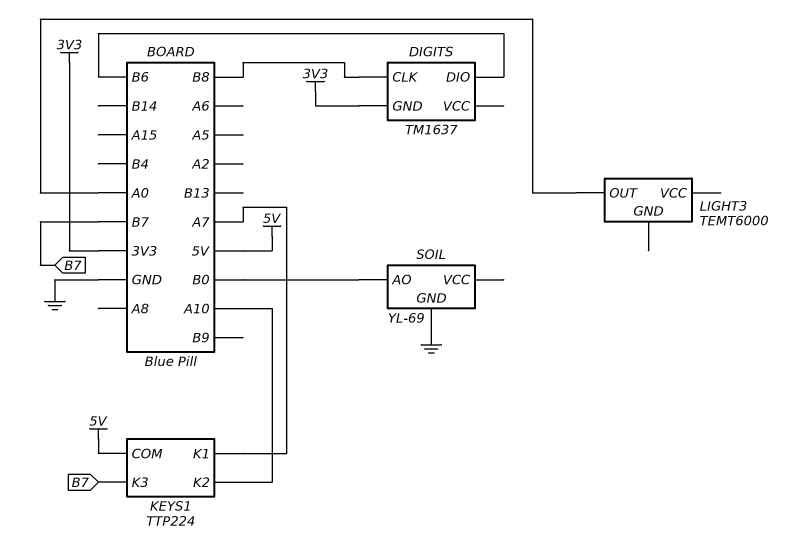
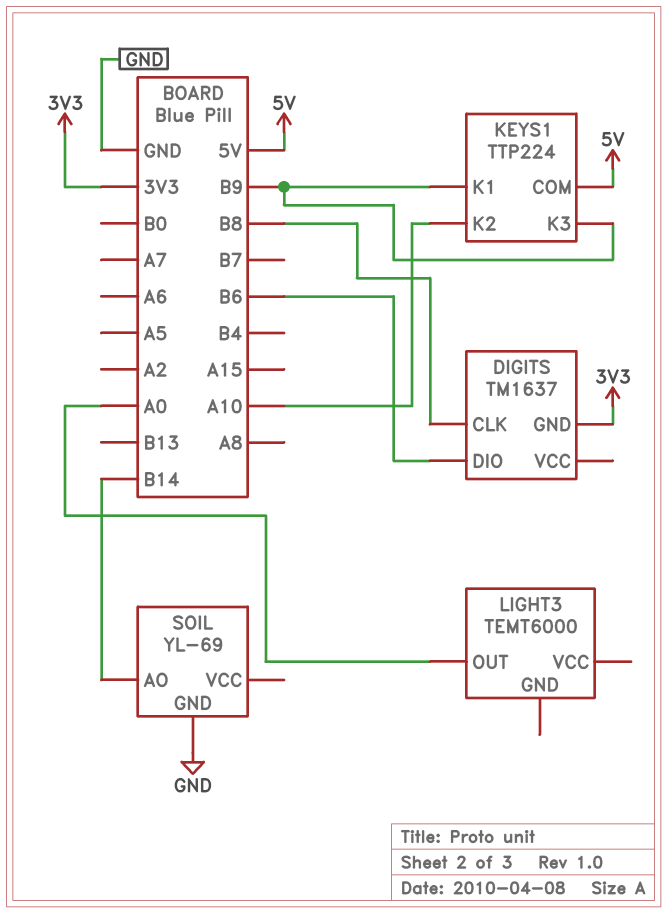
KEYS1 pin K1: A7 -> B9
KEYS1 pin K3: B7 -> B9
SOIL pin AO: B0 -> B14

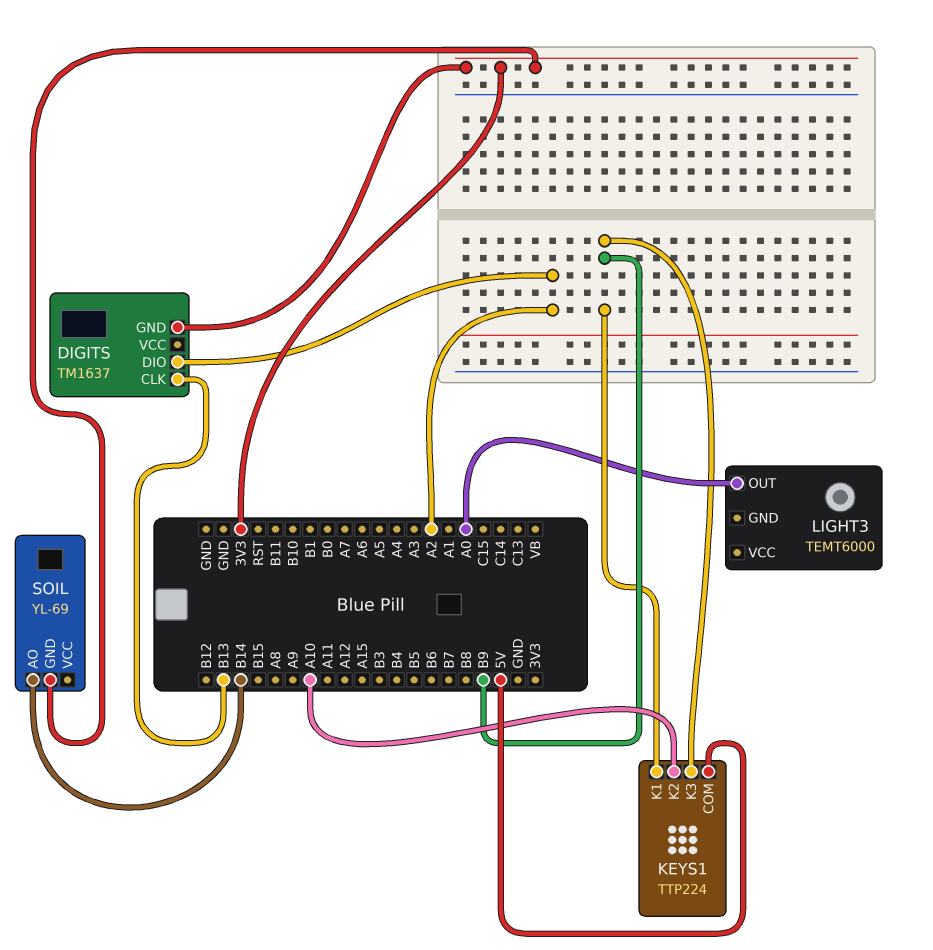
DIGITS pin CLK: B8 -> B13
DIGITS pin DIO: B6 -> A2
SOIL pin GND: GND -> 3V3

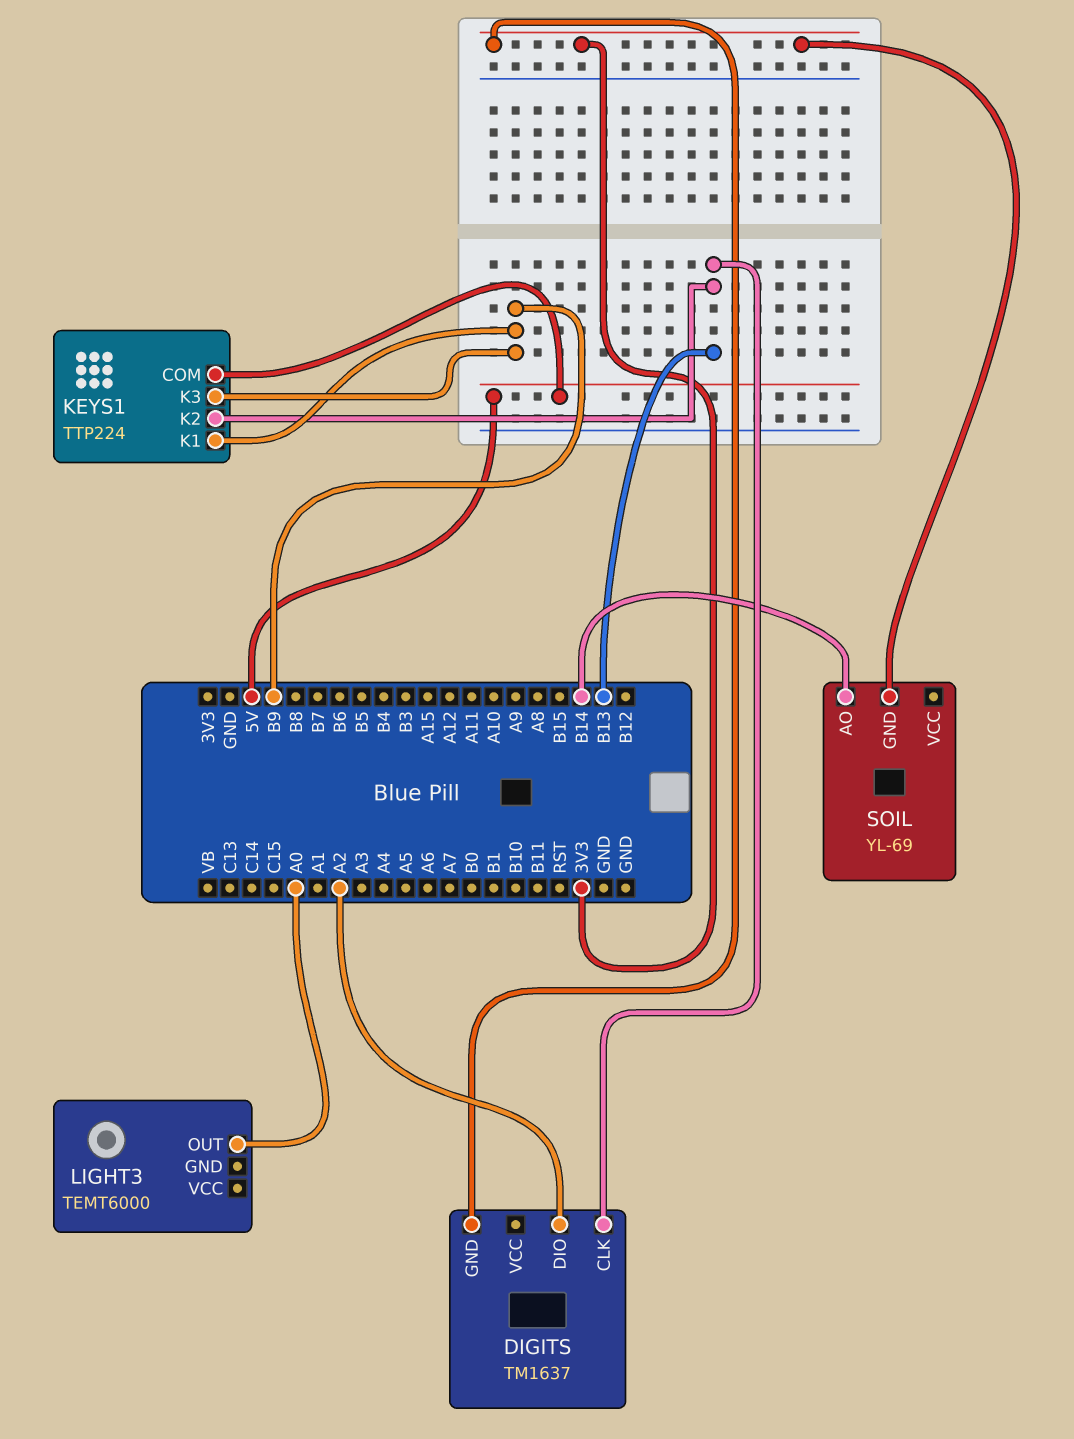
KEYS1 pin K2: A10 -> B13

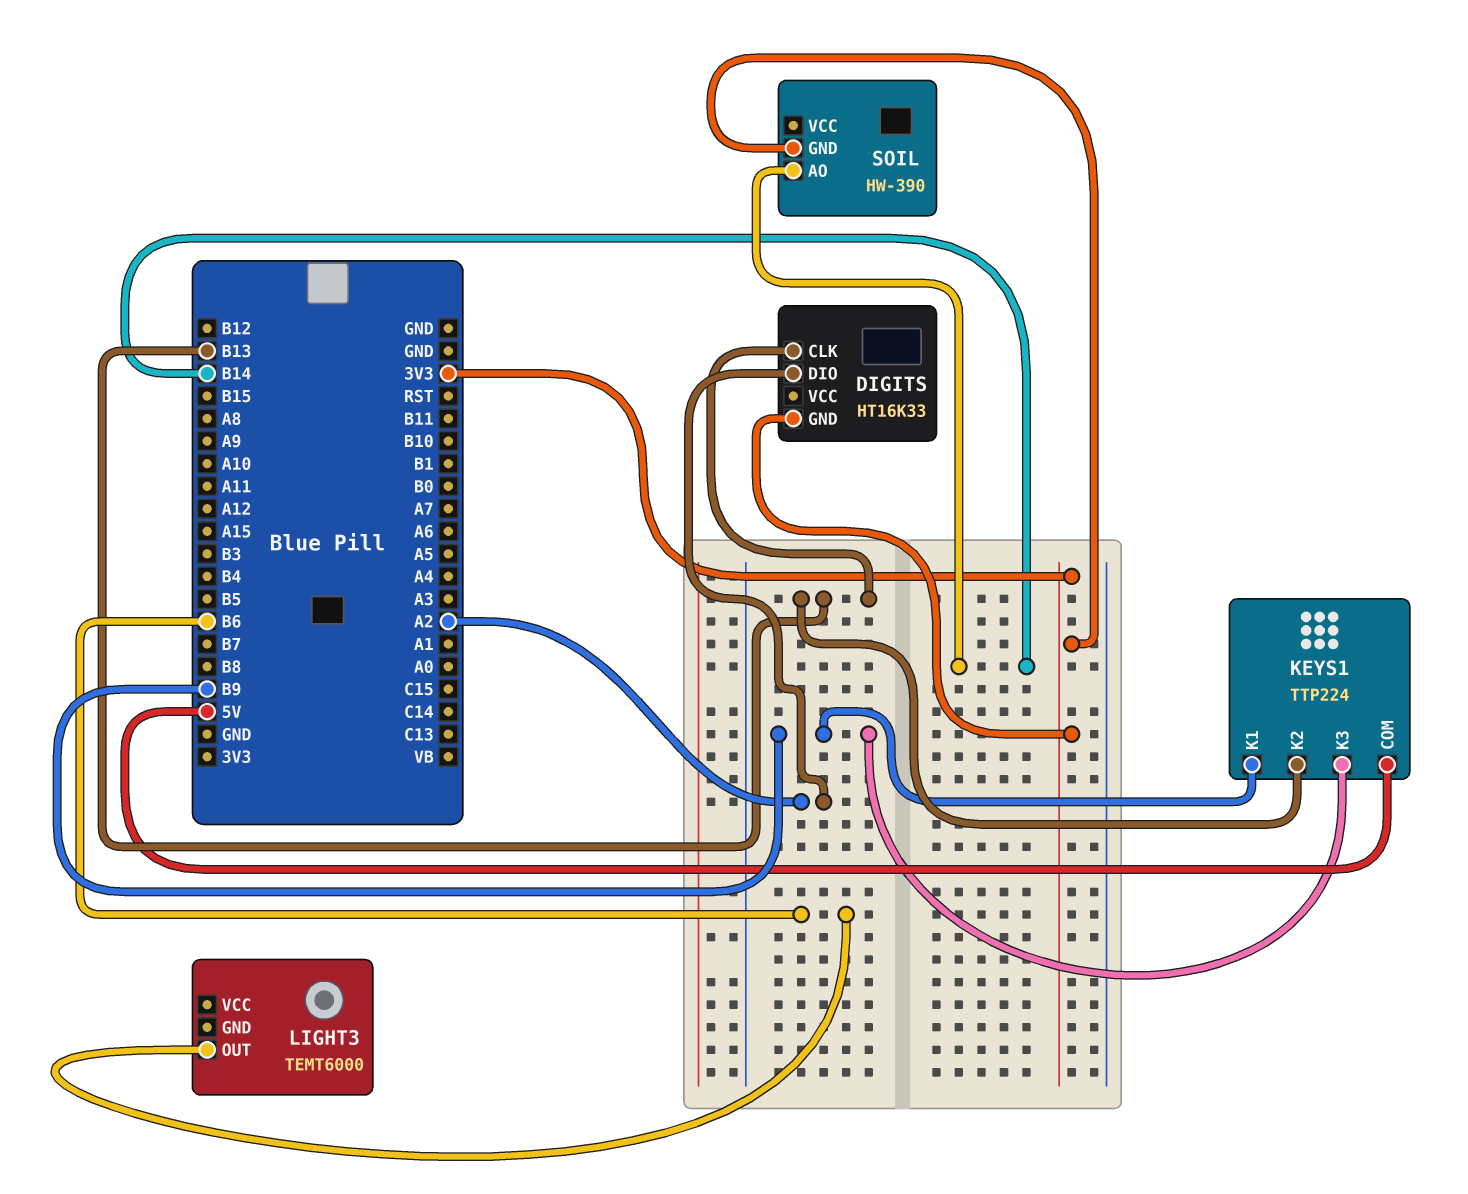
DIGITS: TM1637 -> HT16K33
LIGHT3 pin OUT: A0 -> B6
SOIL: YL-69 -> HW-390

